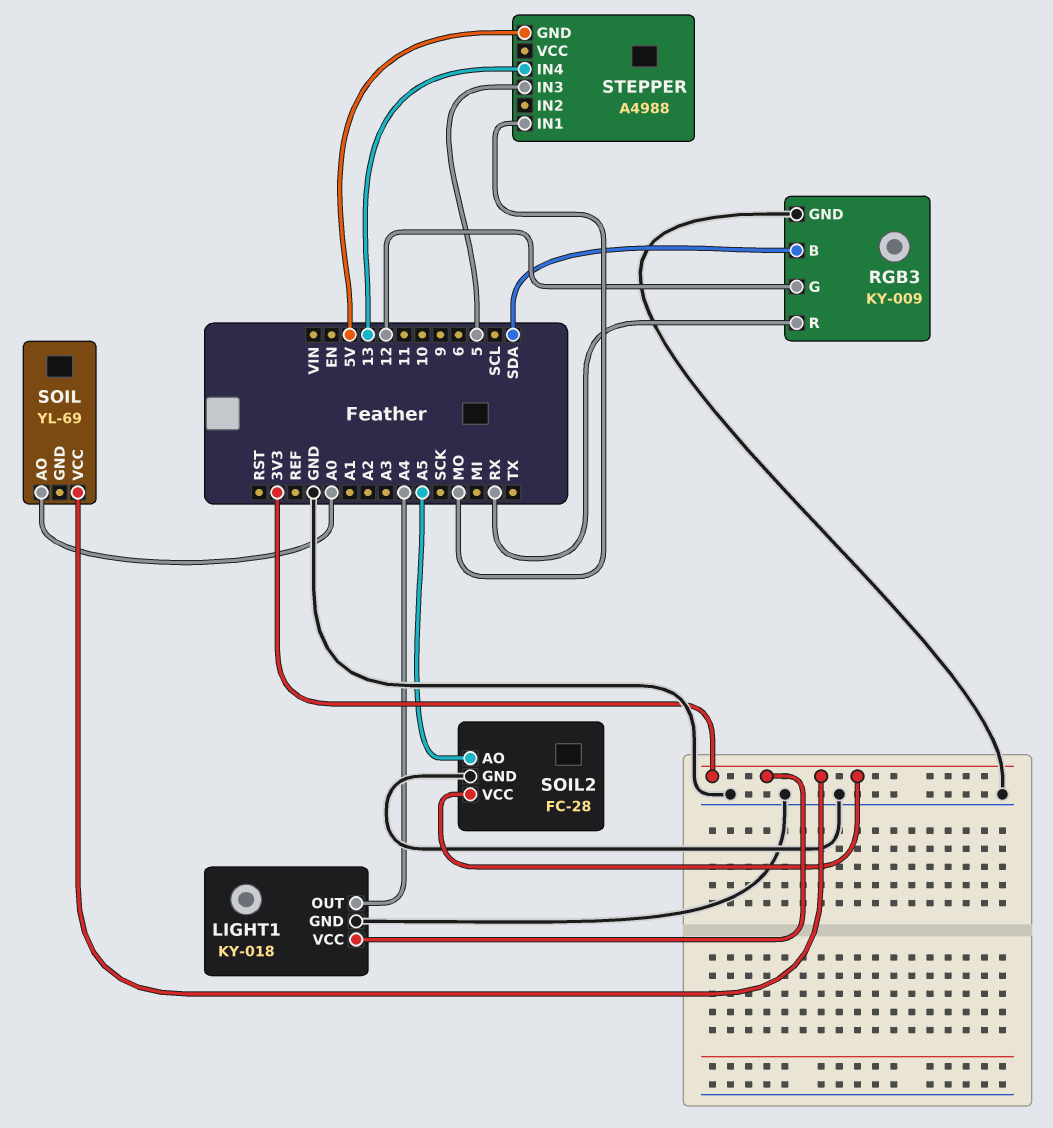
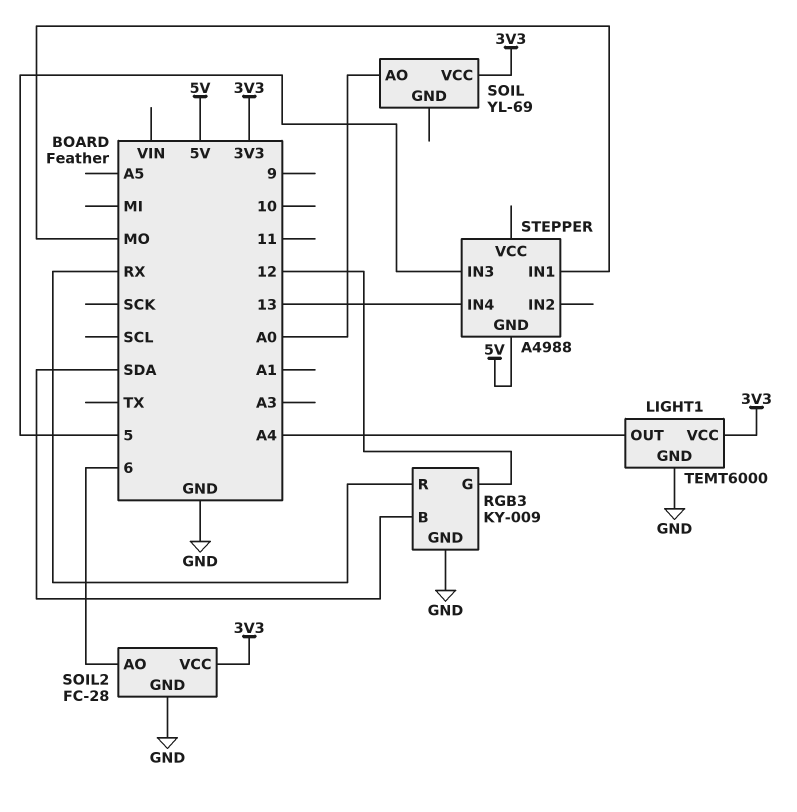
LIGHT1: KY-018 -> TEMT6000
SOIL2 pin AO: A5 -> 6

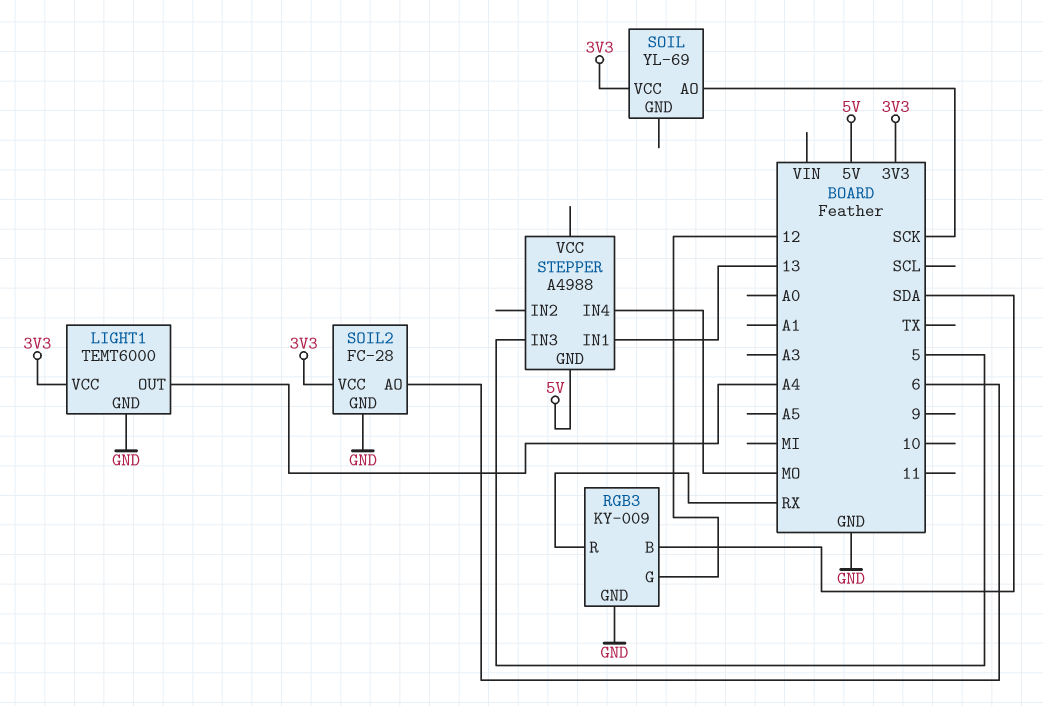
SOIL pin AO: A0 -> SCK
STEPPER pin IN1: MO -> 13
STEPPER pin IN4: 13 -> MO

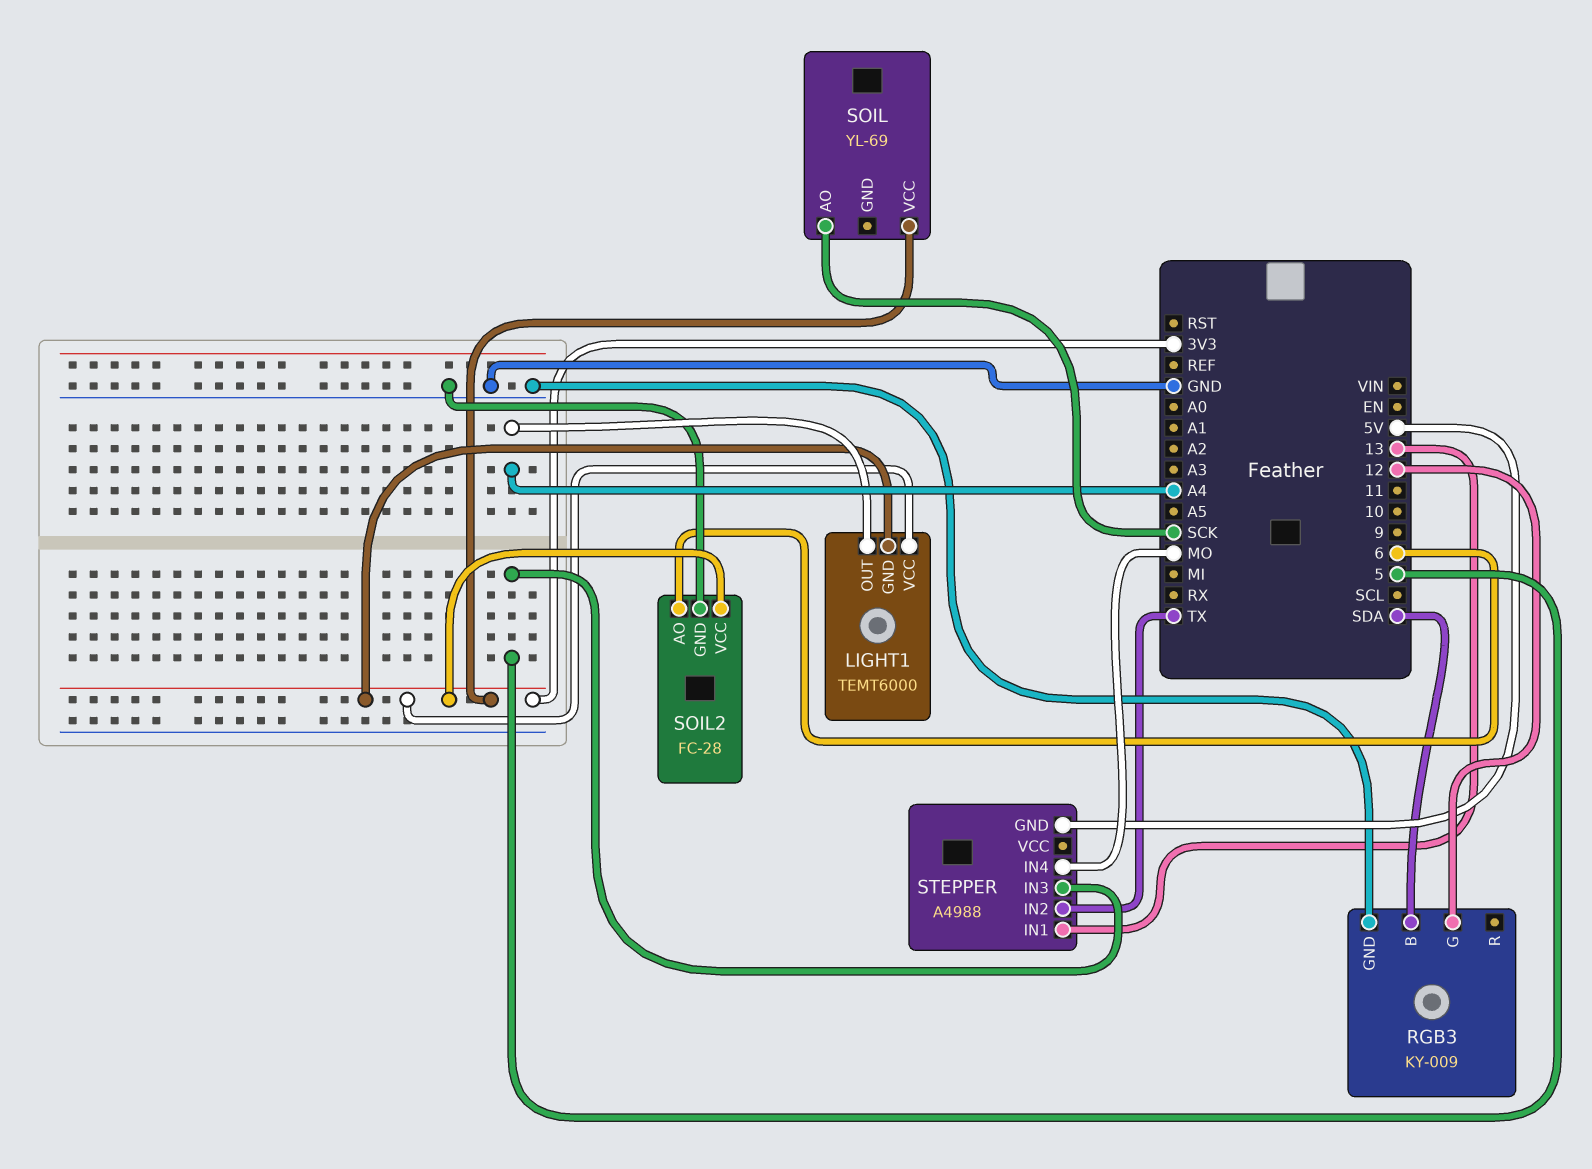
LIGHT1 pin GND: GND -> 3V3
RGB3 pin R: RX -> none
STEPPER pin IN2: none -> TX

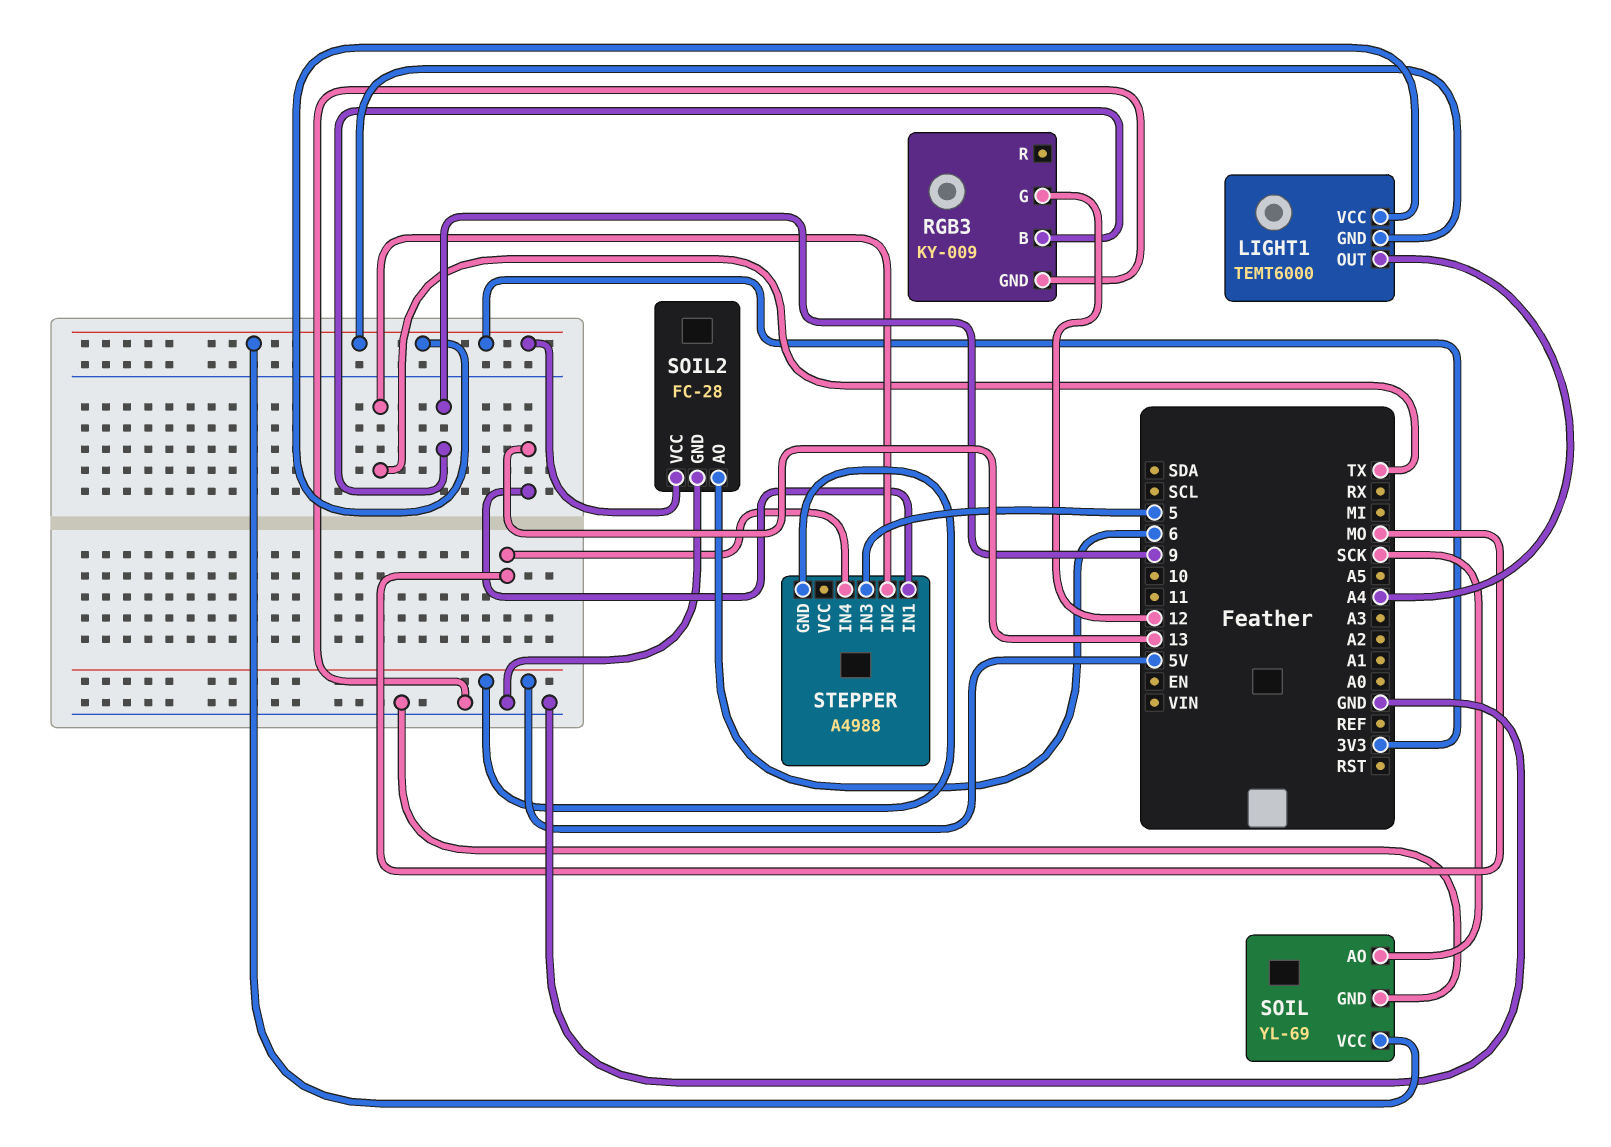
RGB3 pin B: SDA -> 9
SOIL pin GND: none -> GND

